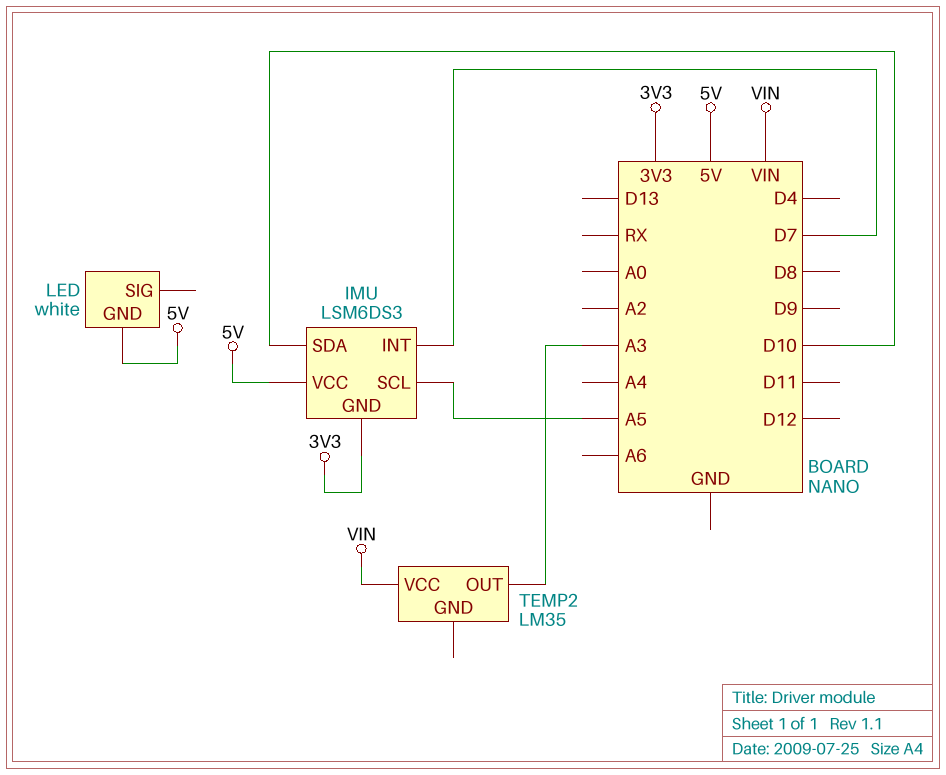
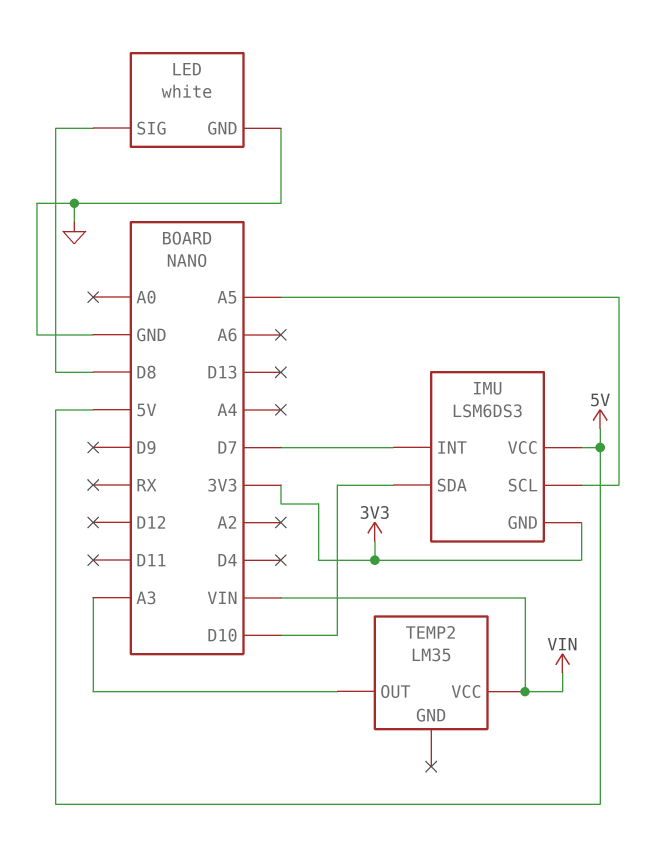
LED pin GND: 5V -> GND
LED pin SIG: none -> D8

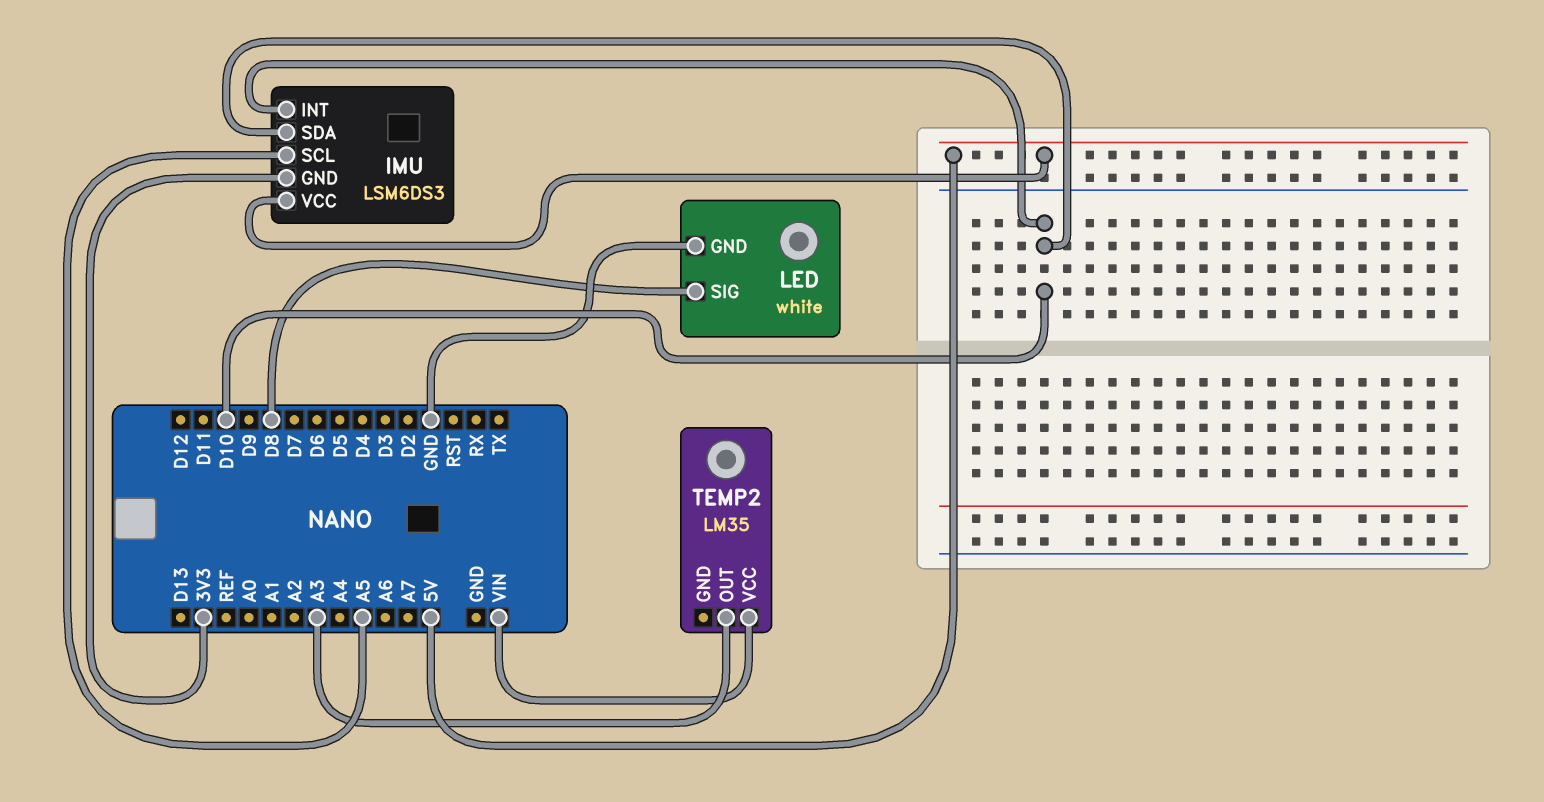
IMU pin INT: D7 -> D10

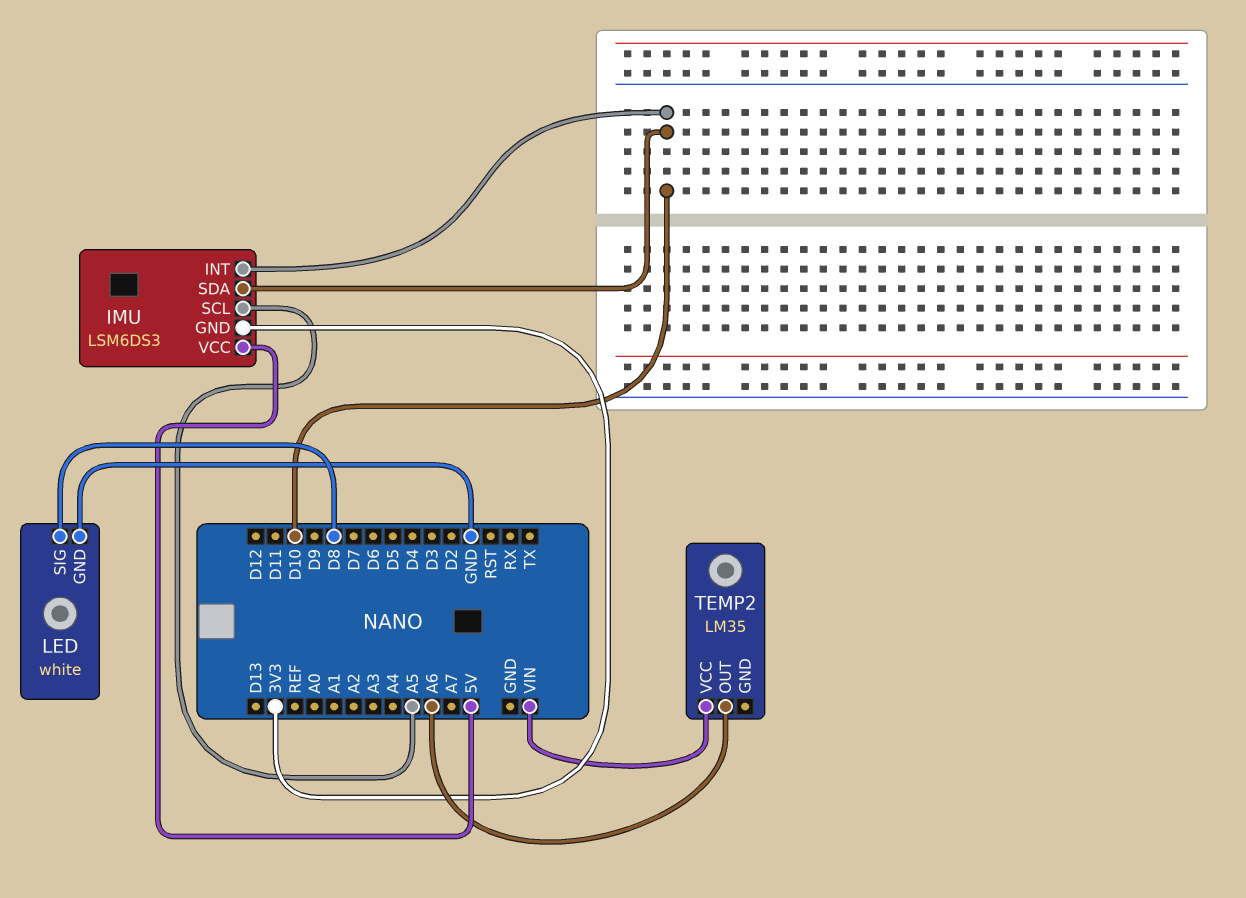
TEMP2 pin OUT: A3 -> A6

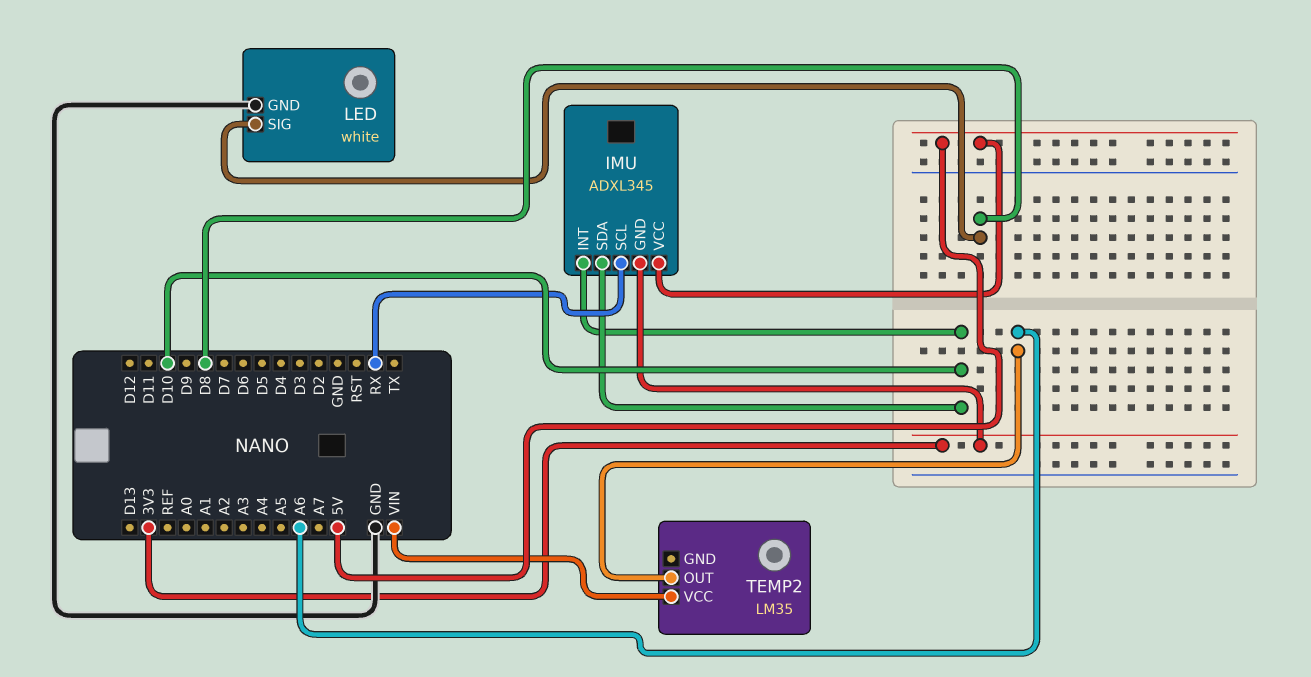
IMU: LSM6DS3 -> ADXL345
IMU pin SCL: A5 -> RX

